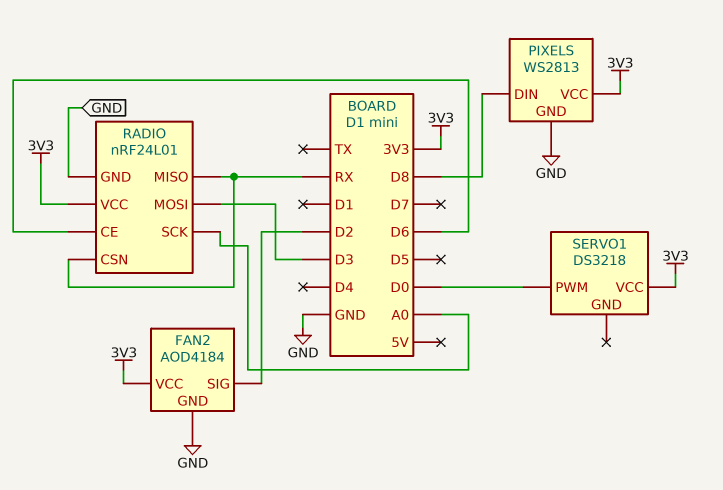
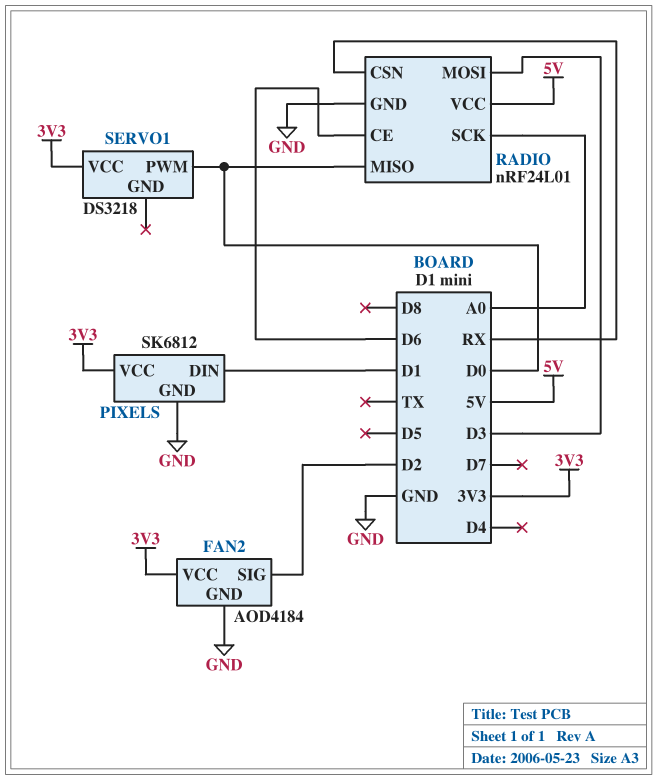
PIXELS: WS2813 -> SK6812
PIXELS pin DIN: D8 -> D1
RADIO pin MISO: RX -> D0
RADIO pin VCC: 3V3 -> 5V

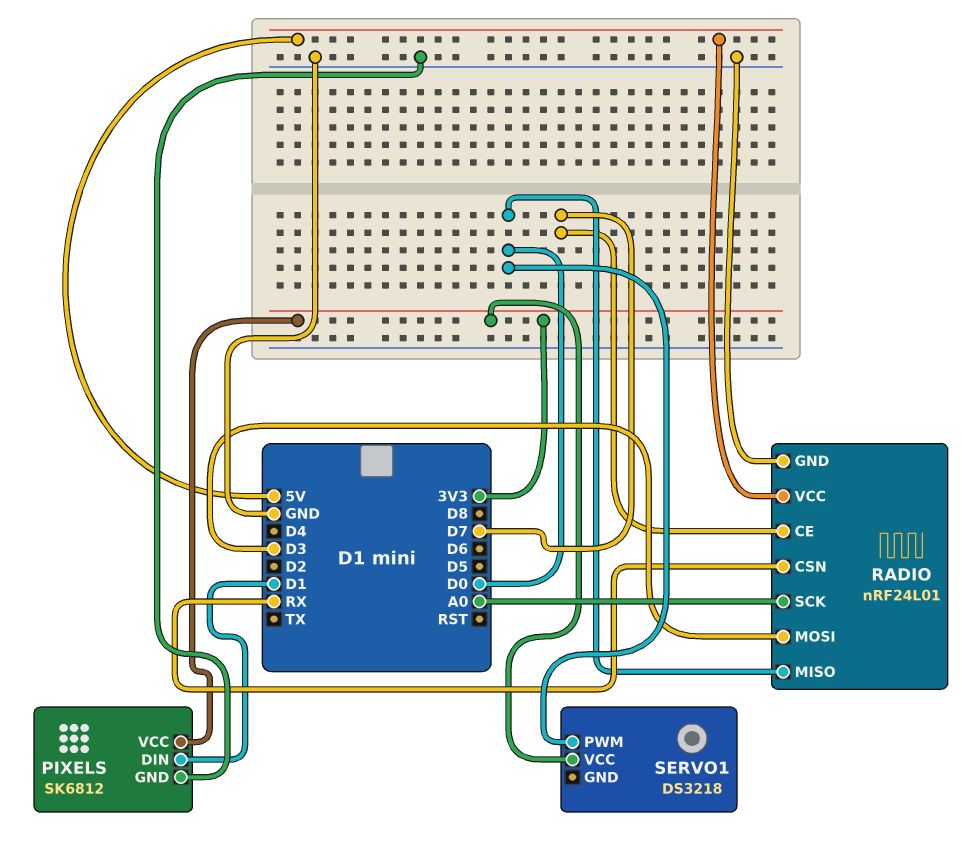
FAN2: AOD4184 -> none
FAN2 pin GND: GND -> none
FAN2 pin SIG: D2 -> none
FAN2 pin VCC: 3V3 -> none
RADIO pin CE: D6 -> D7

